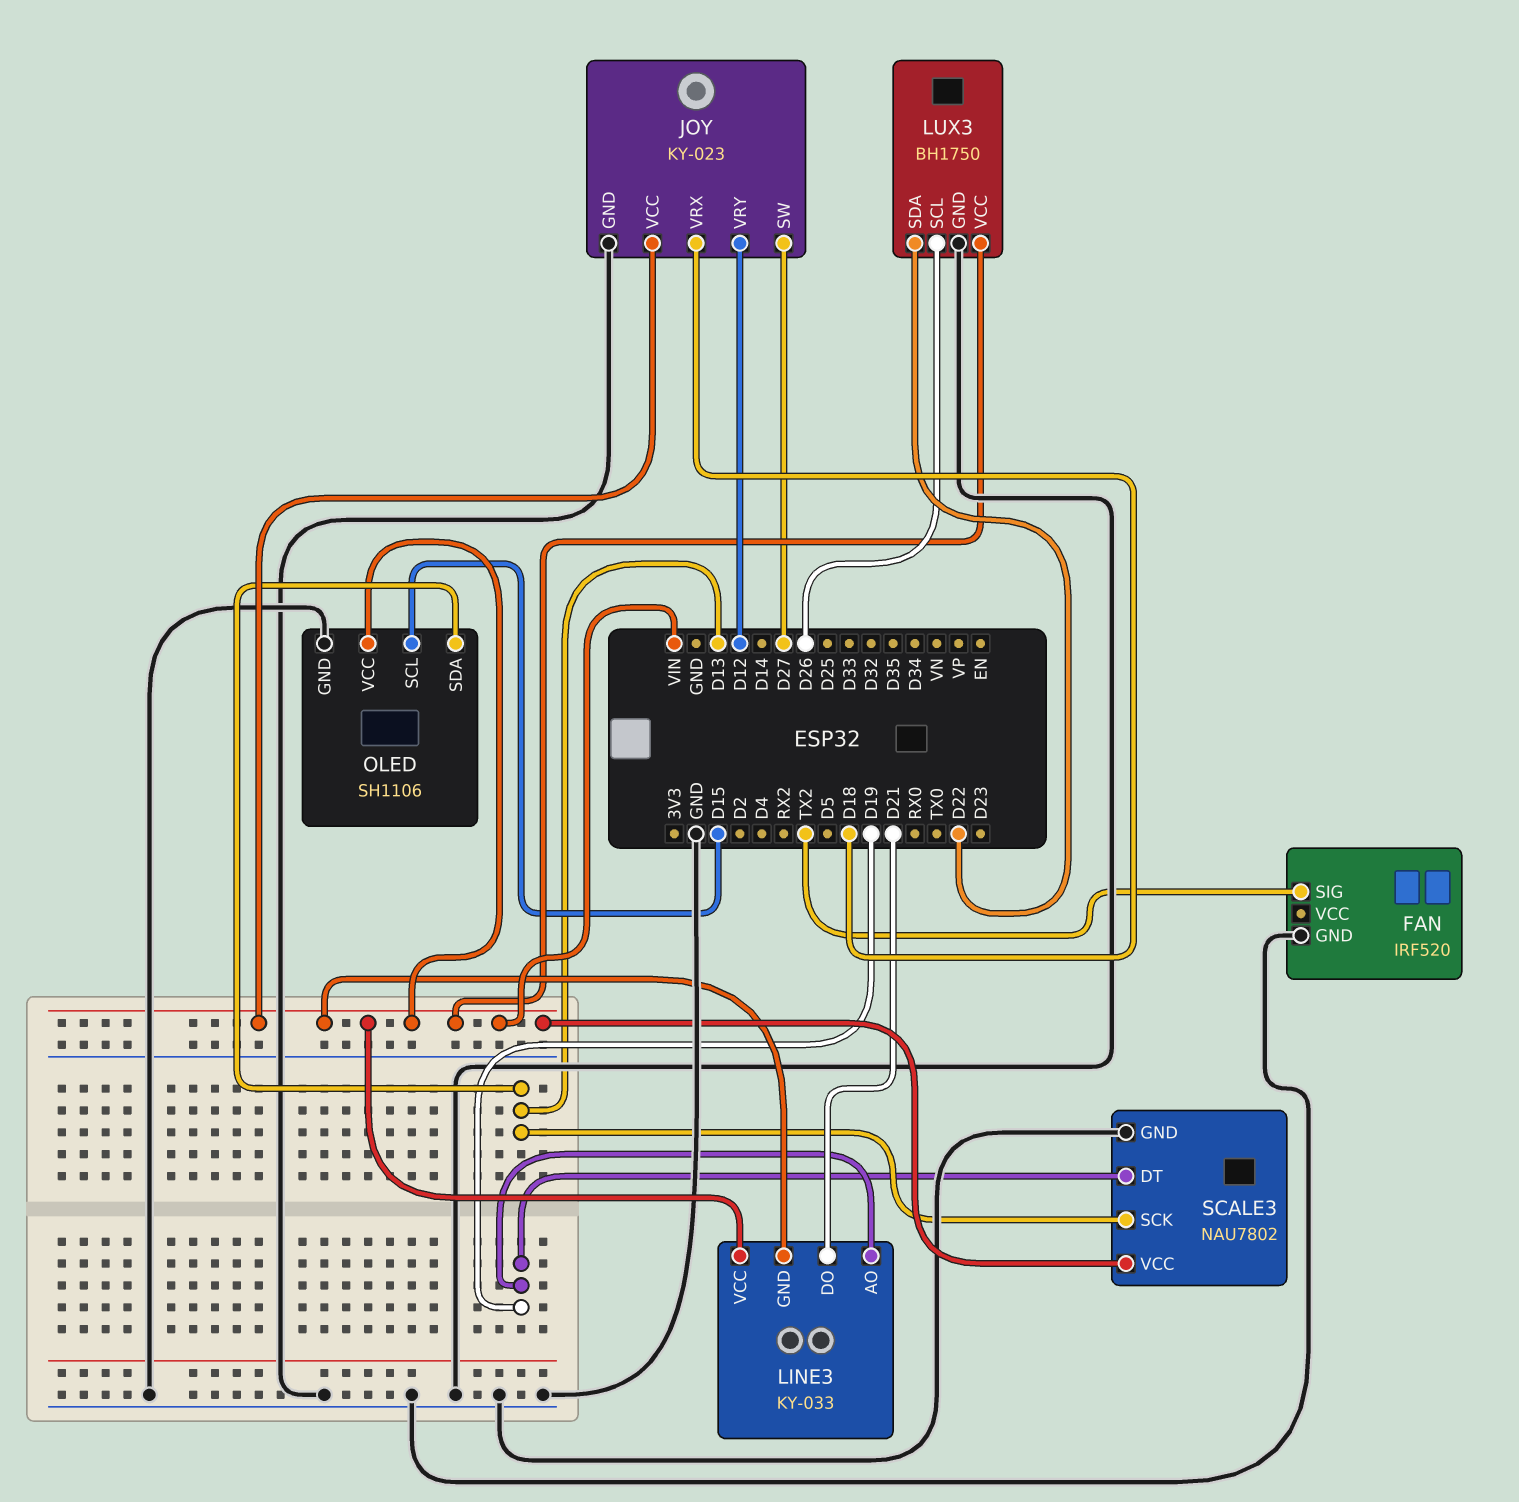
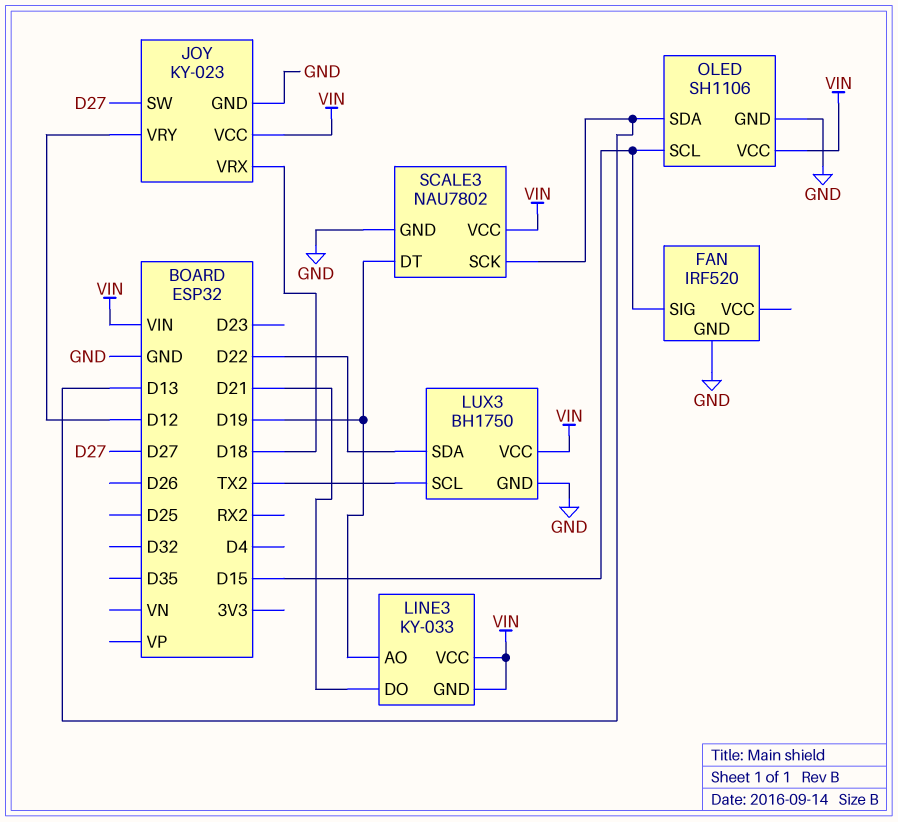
FAN pin SIG: TX2 -> D15
LUX3 pin SCL: D26 -> TX2

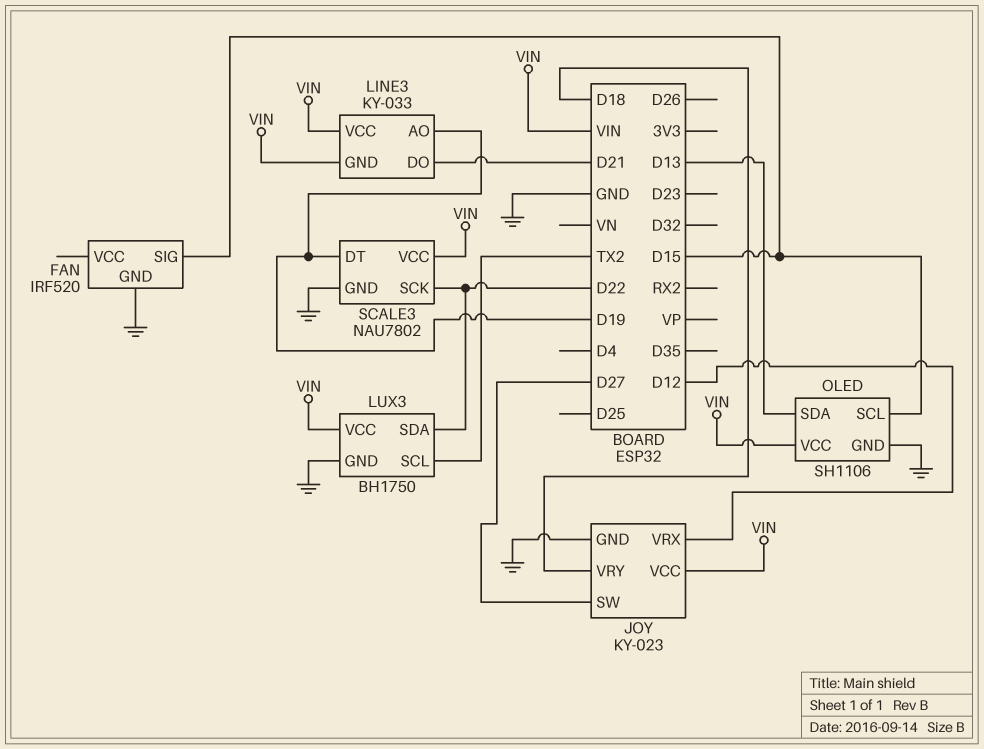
JOY pin VRX: D18 -> D12
JOY pin VRY: D12 -> D18
SCALE3 pin SCK: D13 -> D22

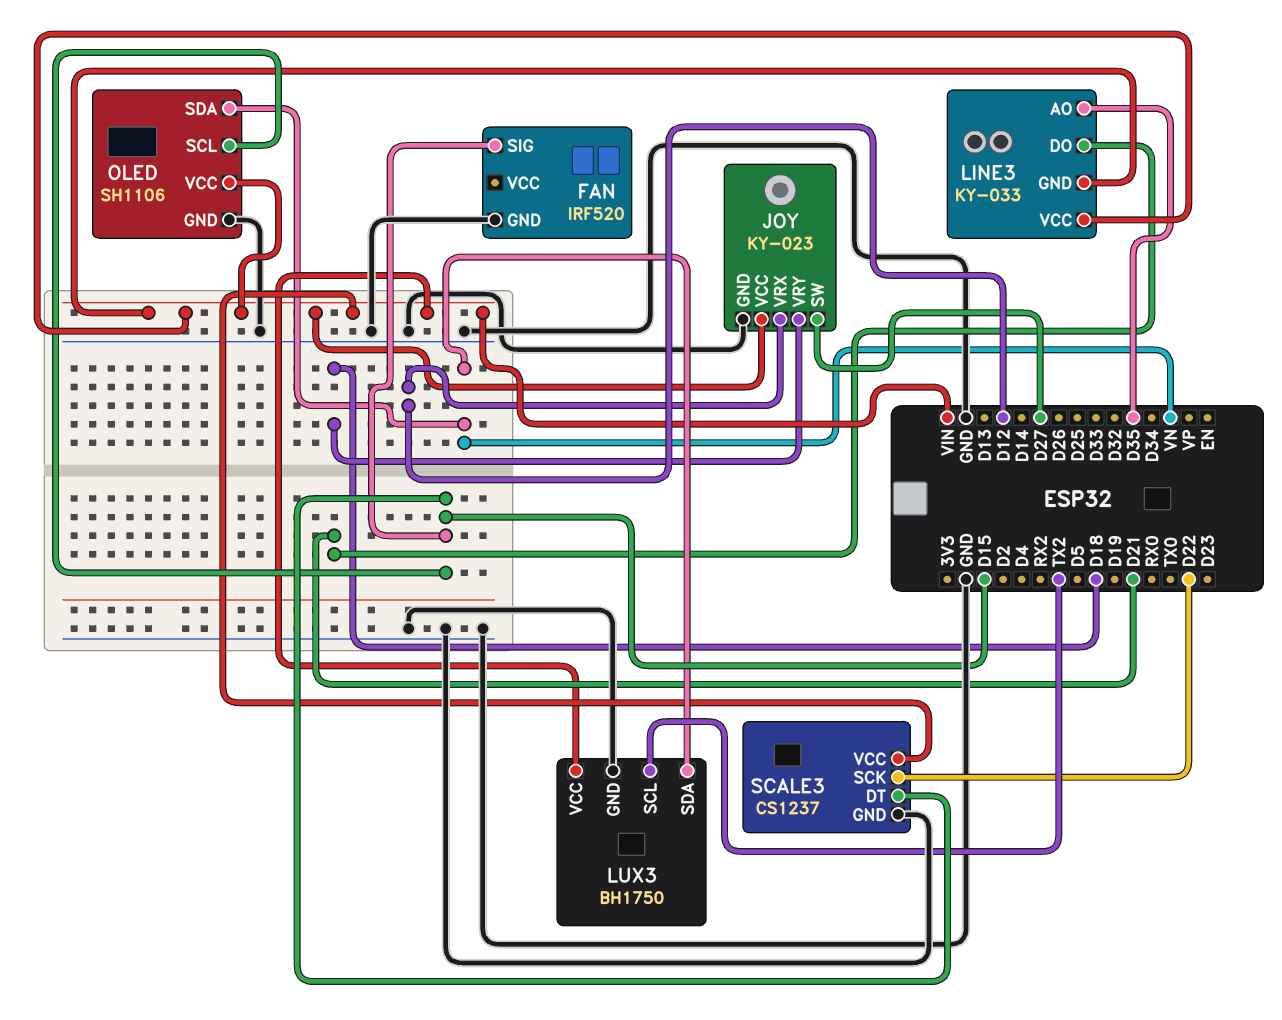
LINE3 pin AO: D19 -> D35
LUX3 pin SDA: D22 -> VN
OLED pin SDA: D13 -> VN
SCALE3: NAU7802 -> CS1237
SCALE3 pin DT: D19 -> D15

